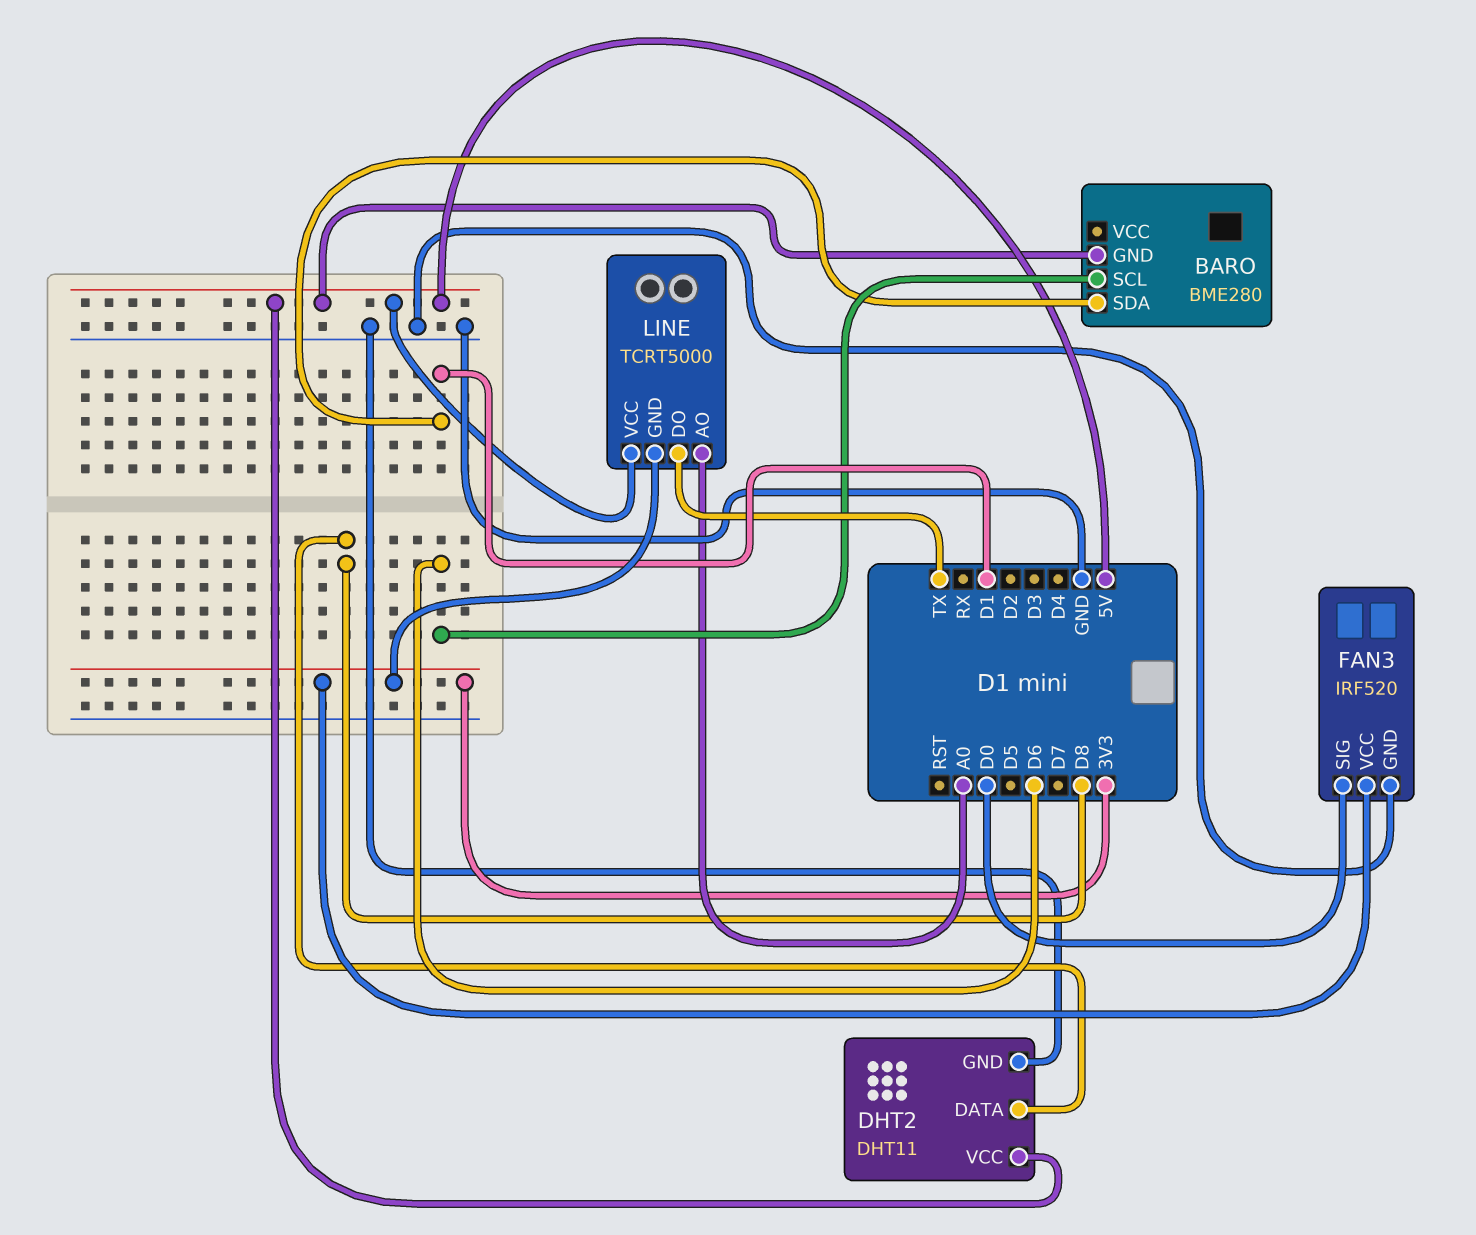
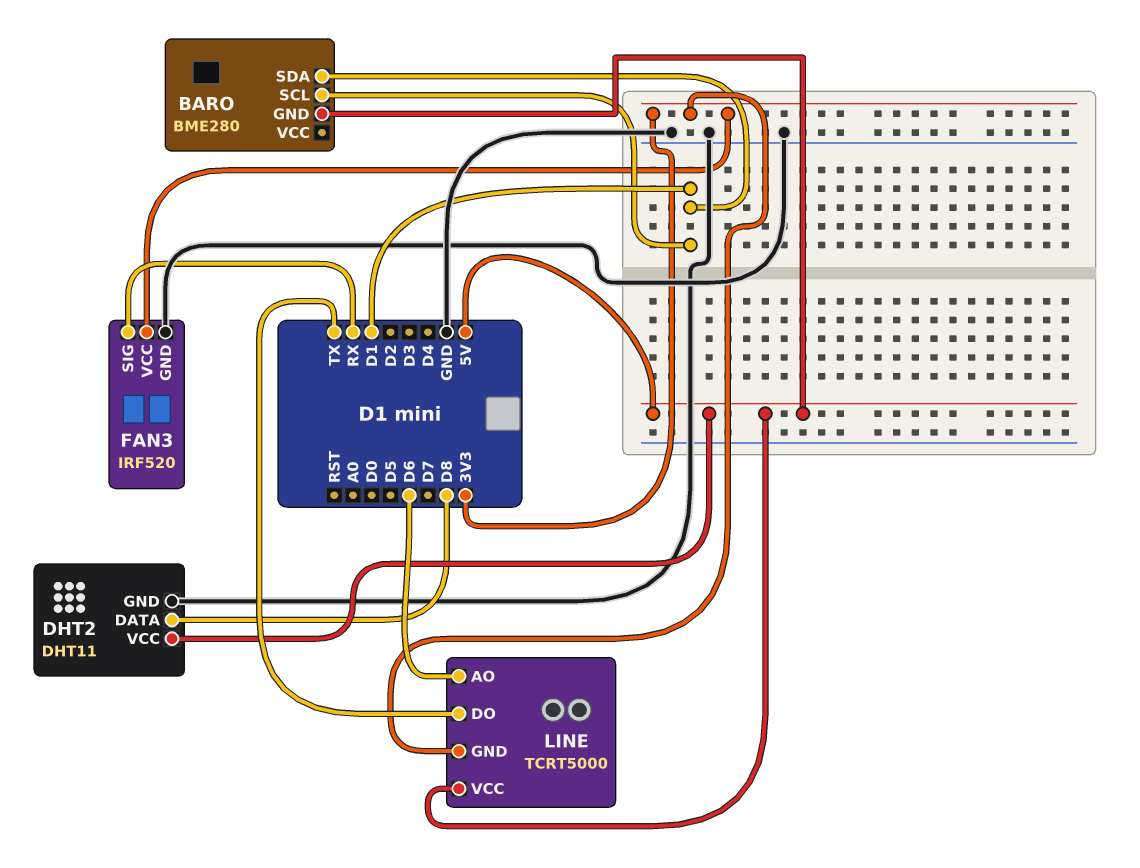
BARO pin SCL: D6 -> D1
FAN3 pin SIG: D0 -> RX
LINE pin AO: A0 -> D6

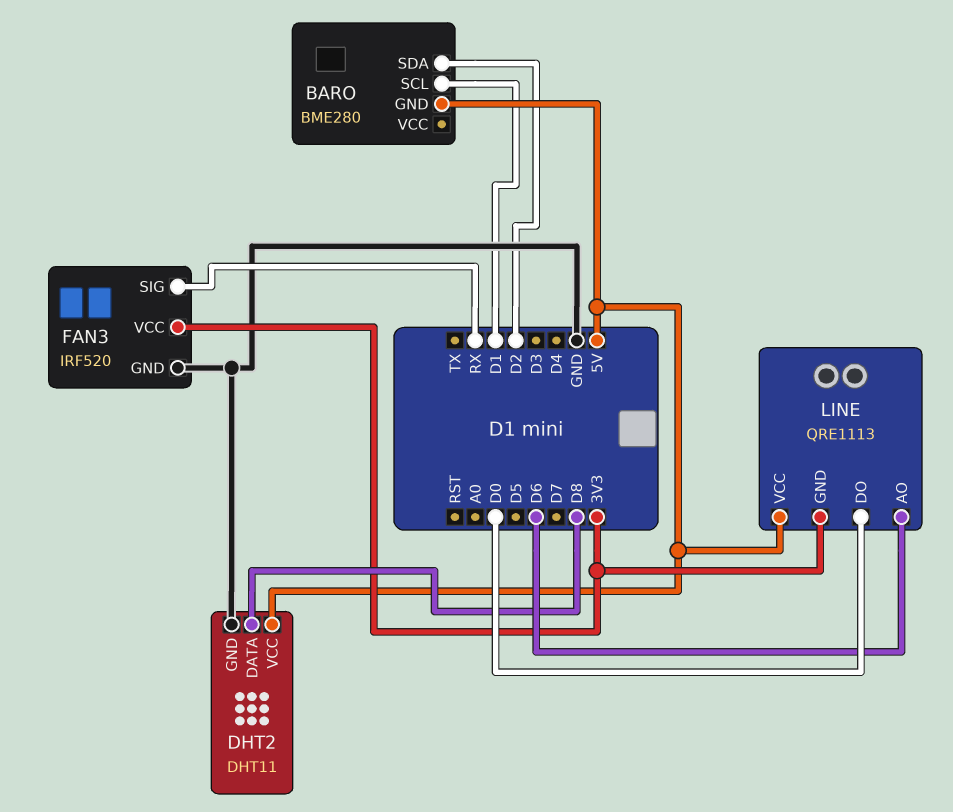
BARO pin SDA: D1 -> D2
LINE: TCRT5000 -> QRE1113
LINE pin DO: TX -> D0

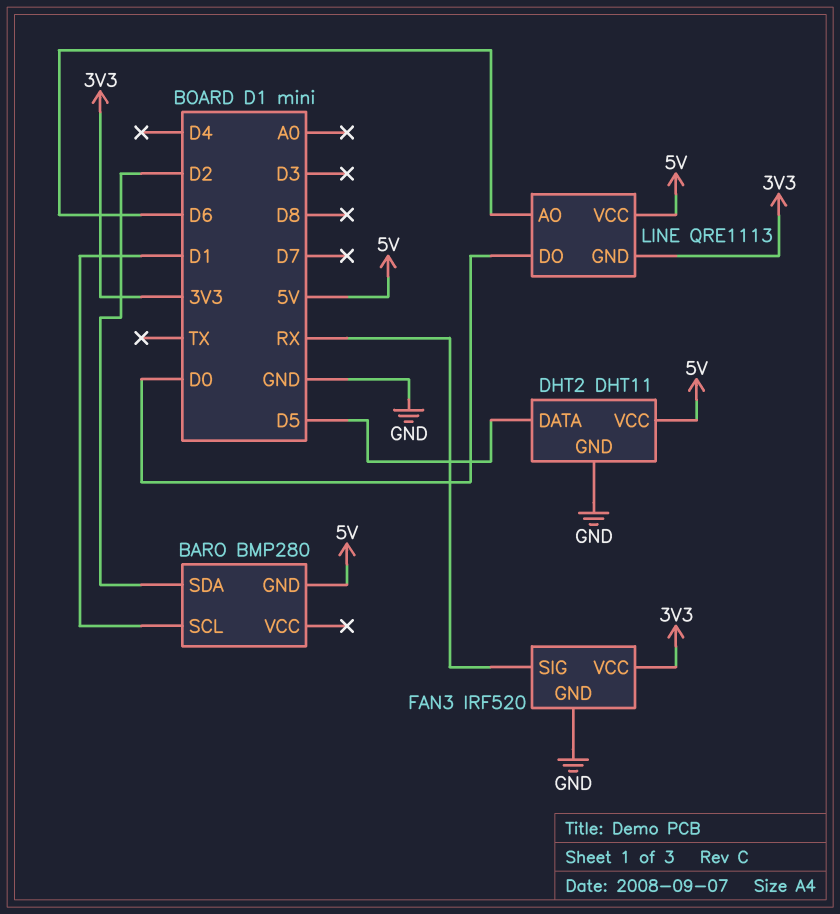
BARO: BME280 -> BMP280
DHT2 pin DATA: D8 -> D5

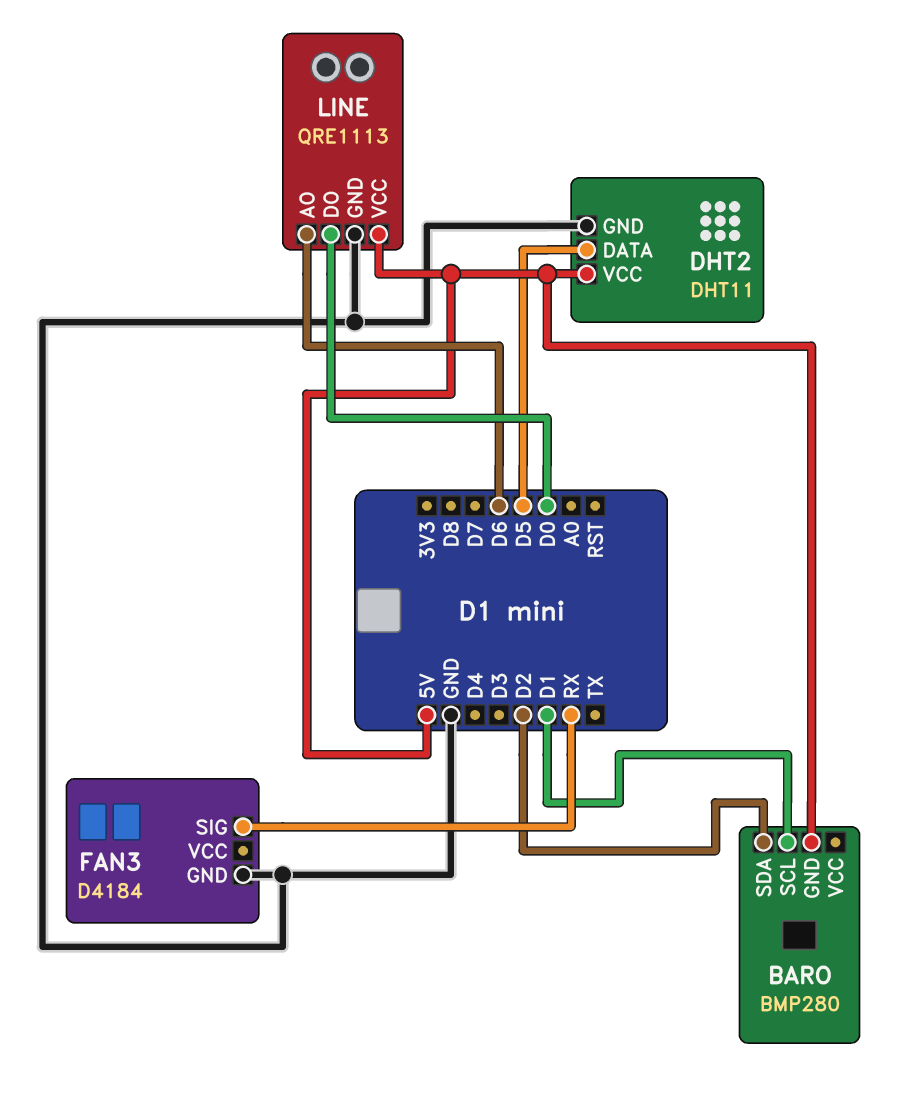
FAN3: IRF520 -> D4184
FAN3 pin VCC: 3V3 -> none
LINE pin GND: 3V3 -> GND

